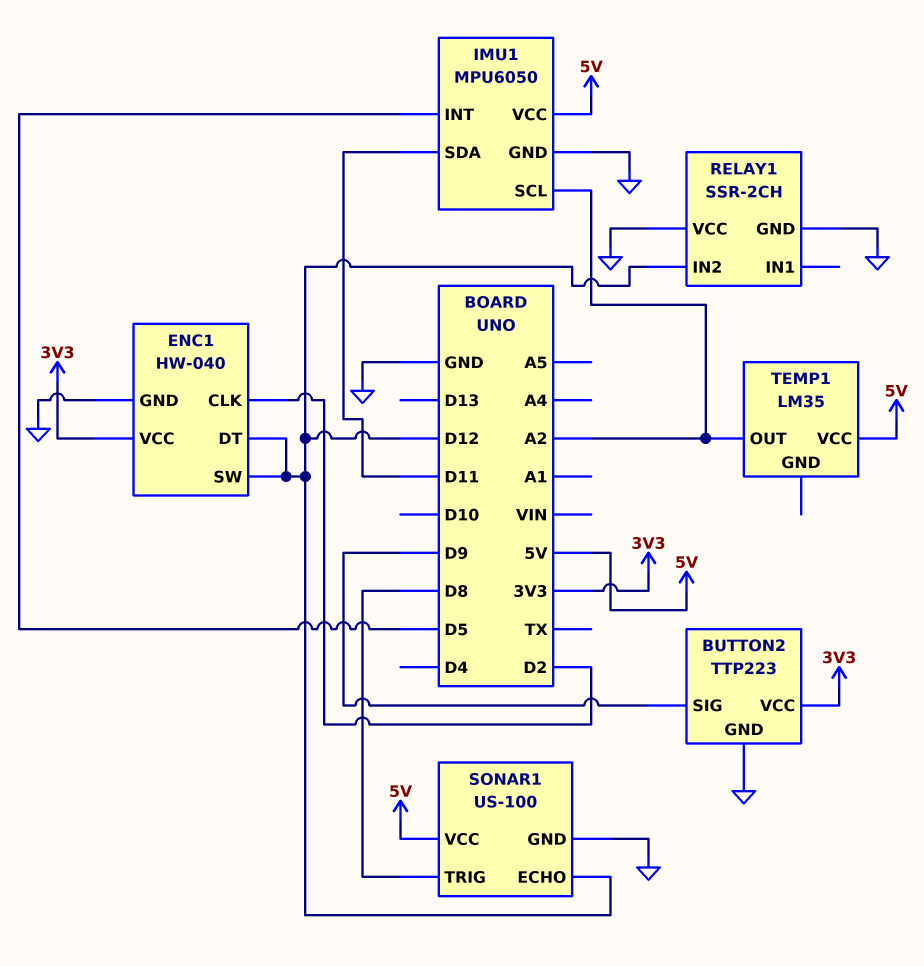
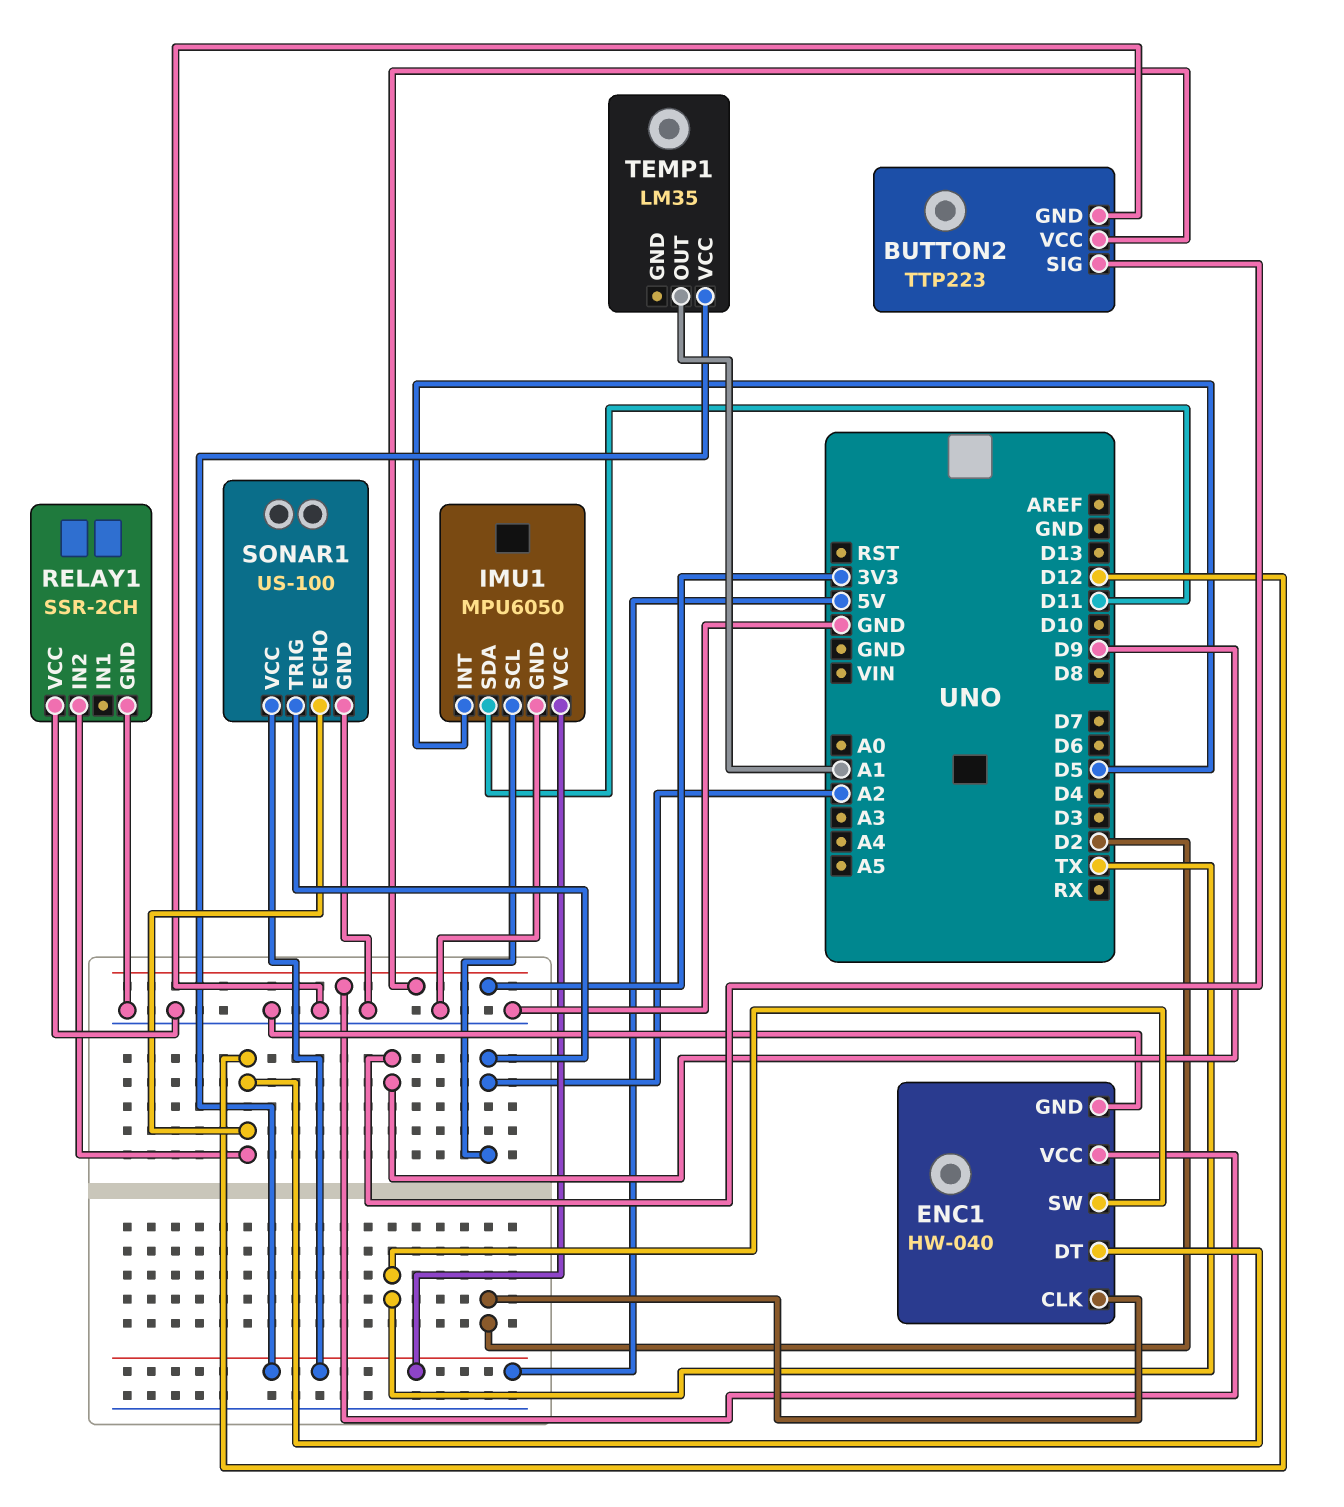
ENC1 pin SW: D12 -> TX
SONAR1 pin TRIG: D8 -> A2
TEMP1 pin OUT: A2 -> A1

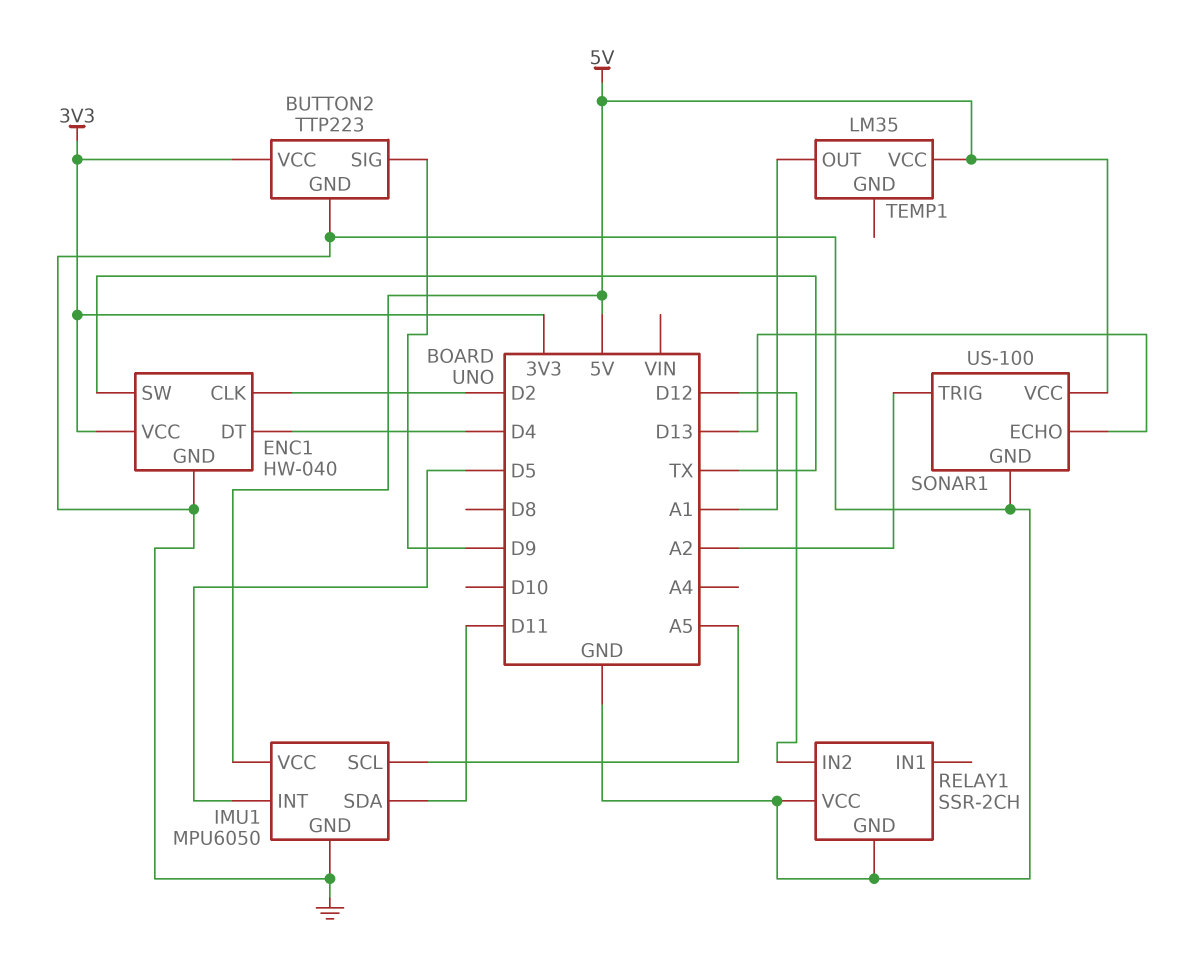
ENC1 pin DT: D12 -> D4
IMU1 pin SCL: A2 -> A5
SONAR1 pin ECHO: D12 -> D13

